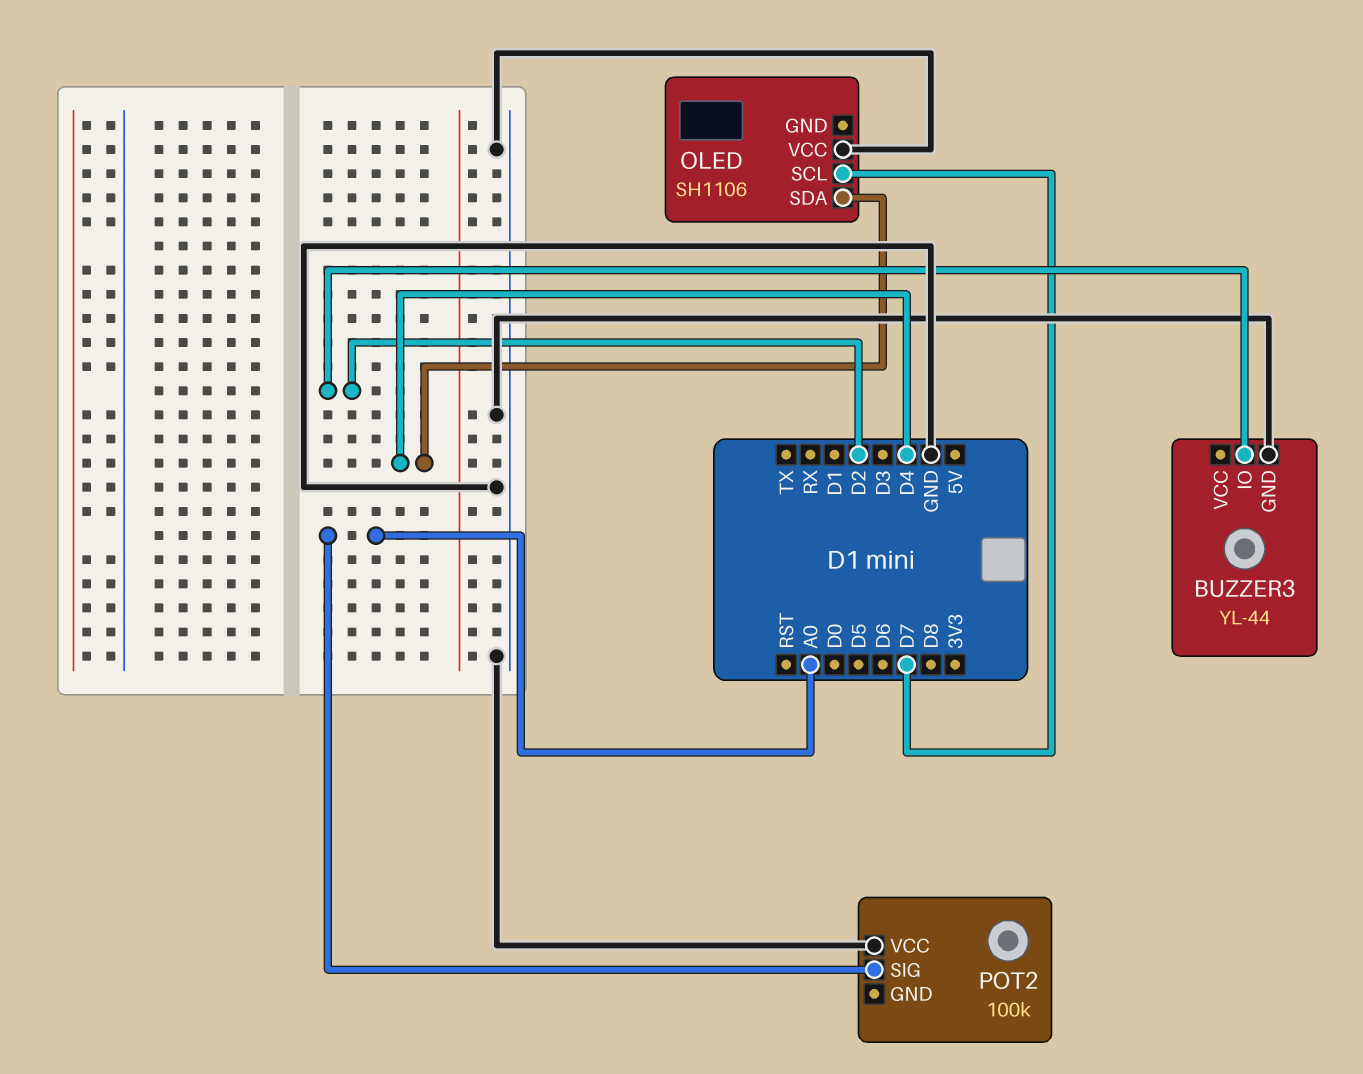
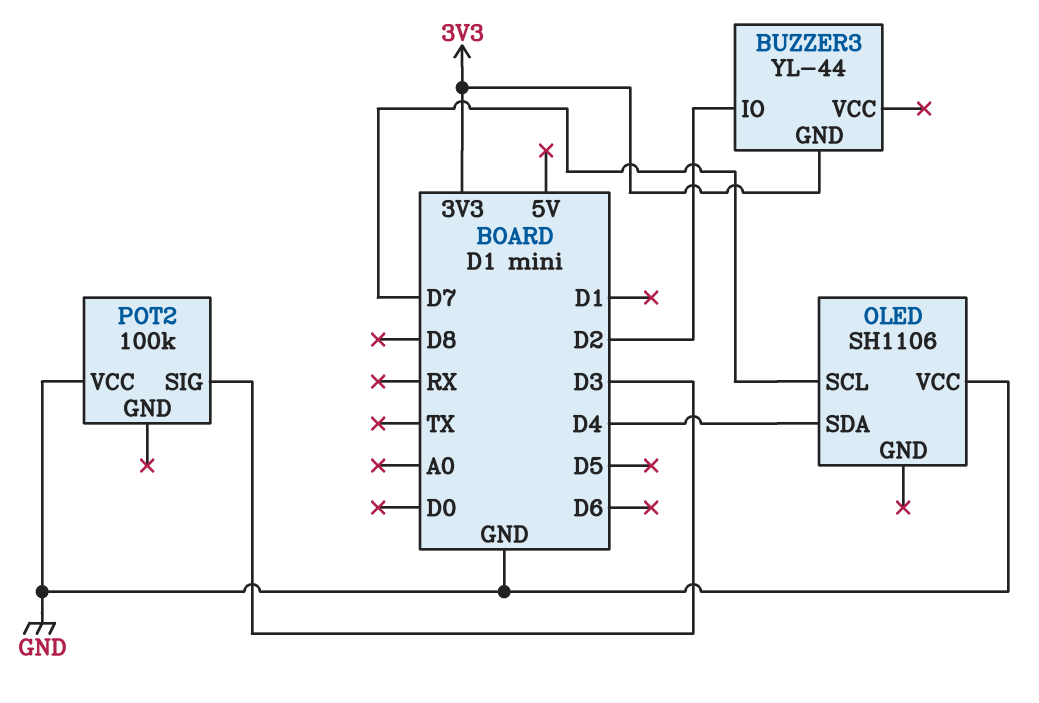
BUZZER3 pin GND: GND -> 3V3
POT2 pin SIG: A0 -> D3

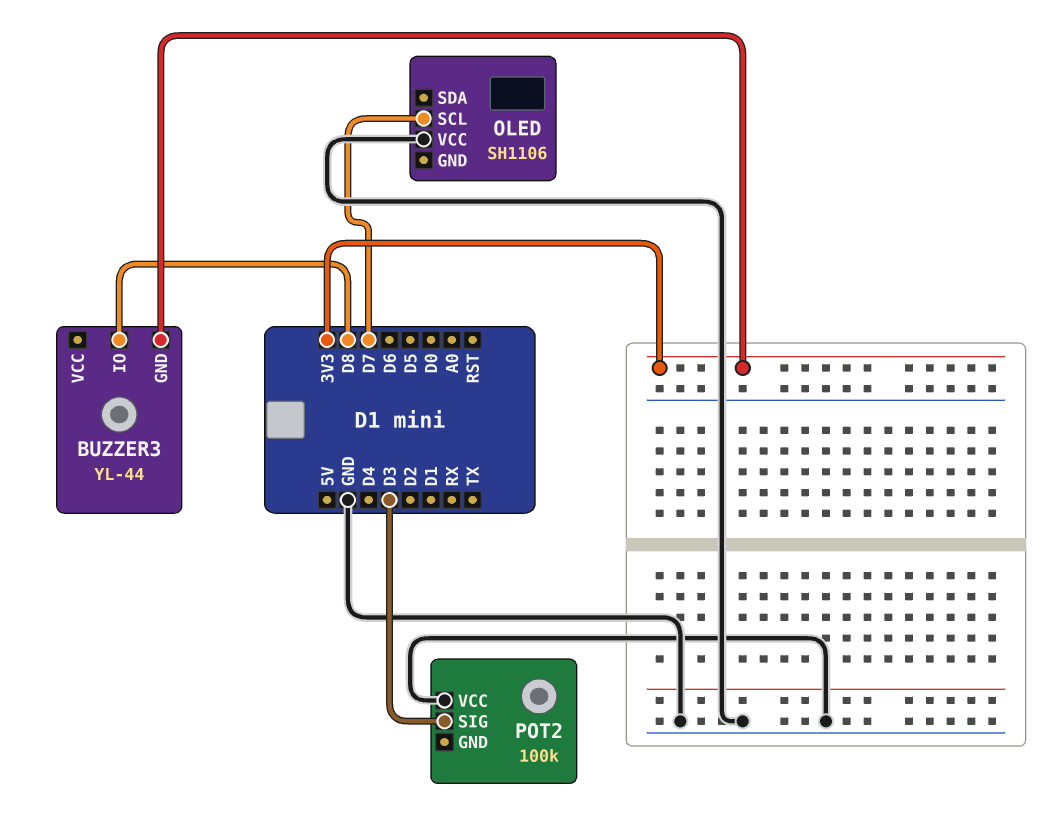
BUZZER3 pin IO: D2 -> D8
OLED pin SDA: D4 -> none

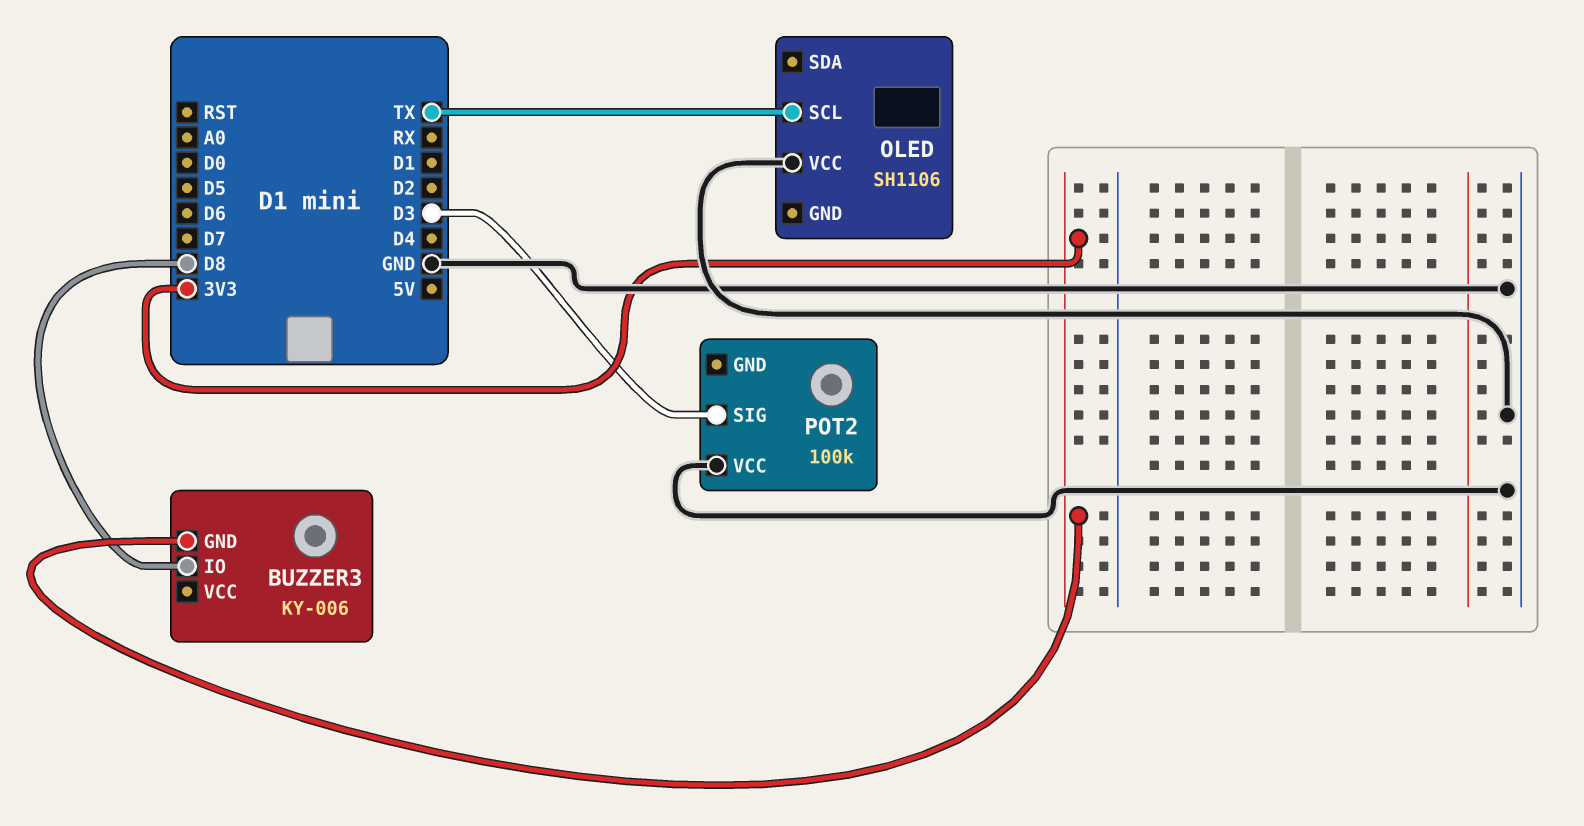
BUZZER3: YL-44 -> KY-006
OLED pin SCL: D7 -> TX

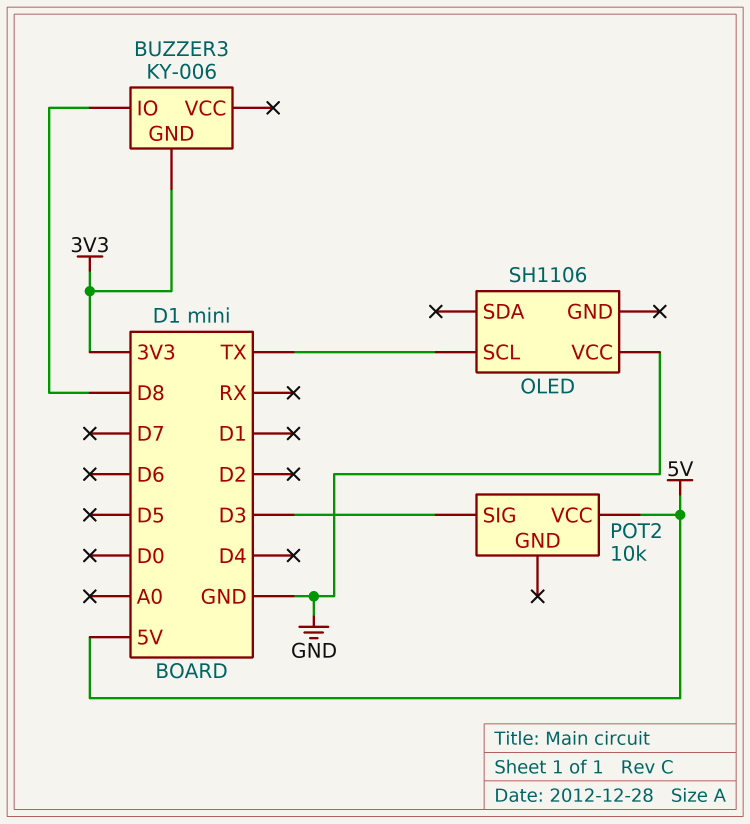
POT2: 100k -> 10k
POT2 pin VCC: GND -> 5V

